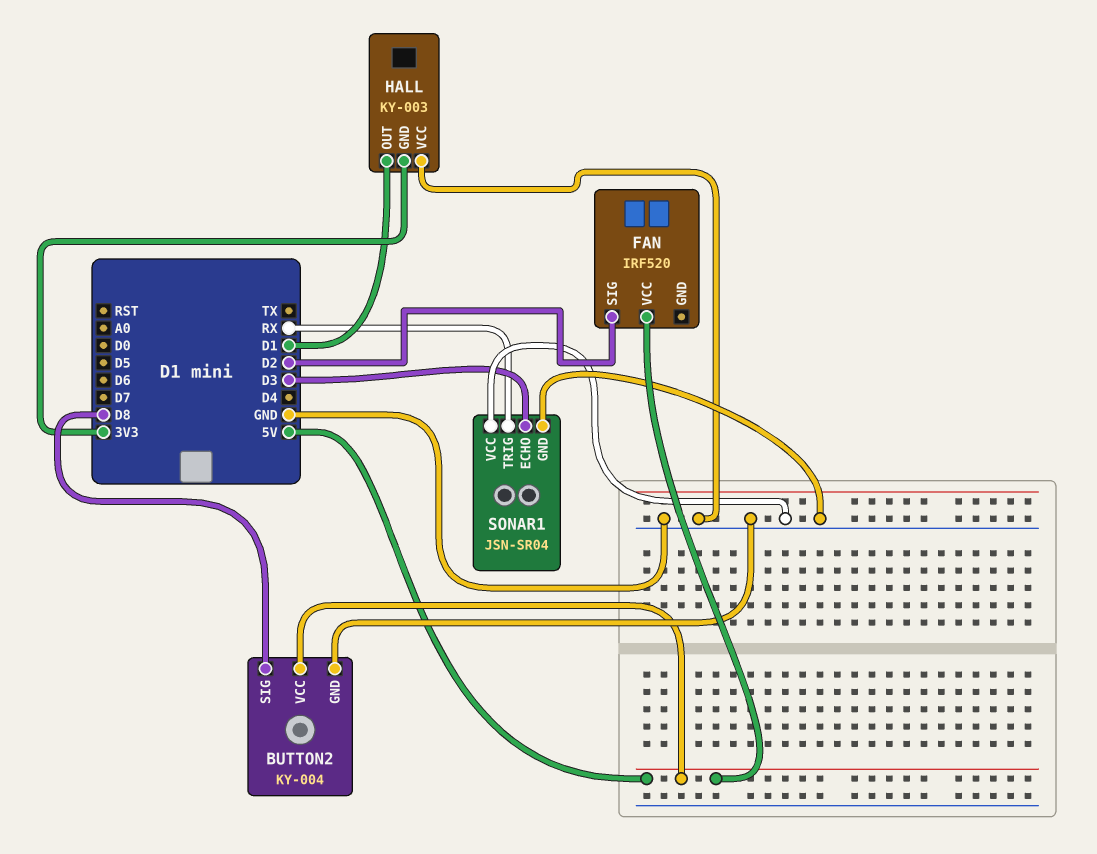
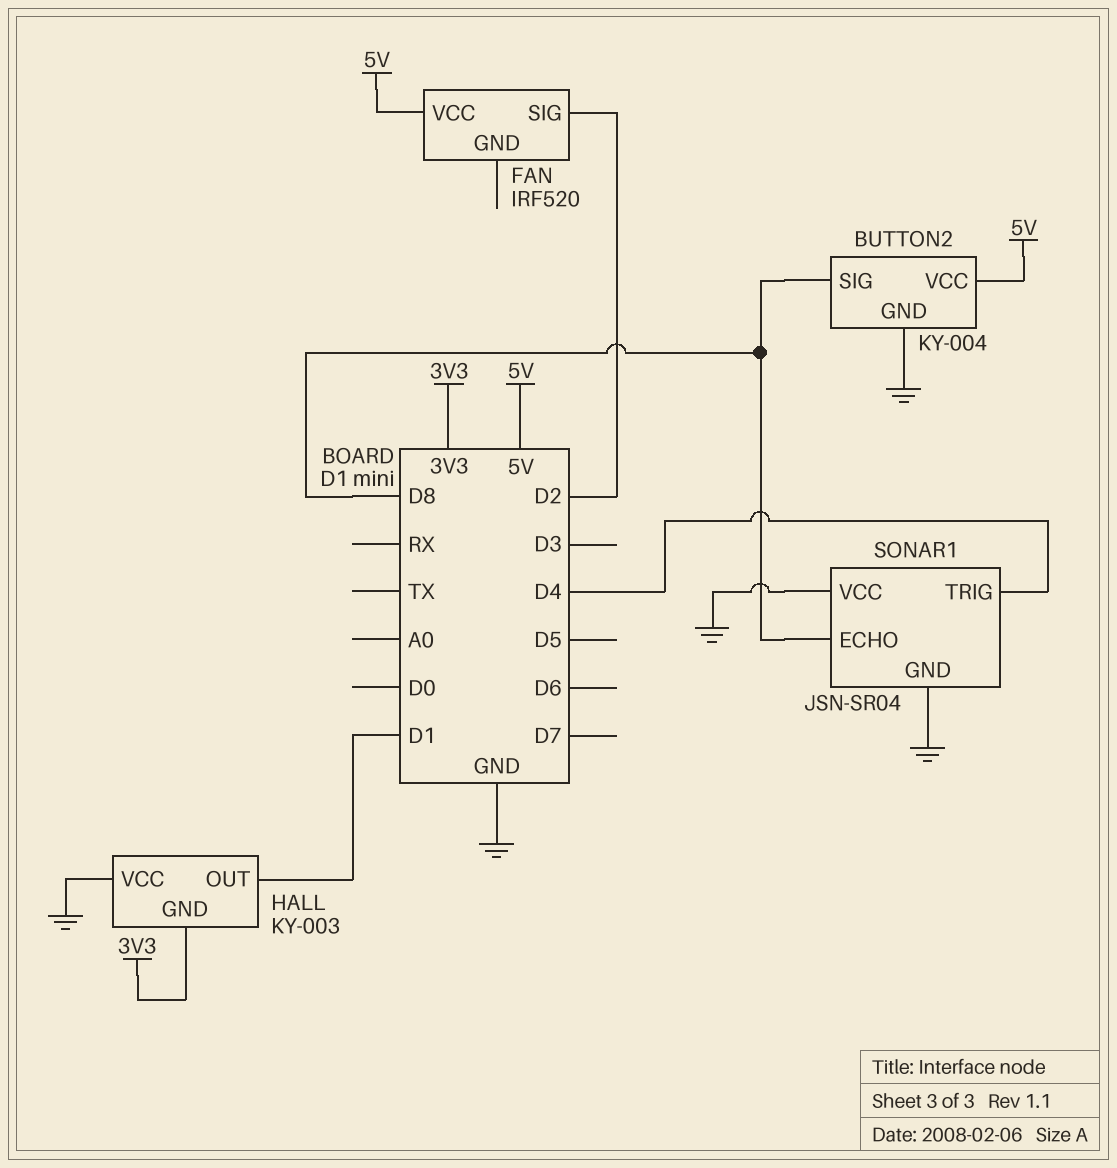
SONAR1 pin ECHO: D3 -> D8
SONAR1 pin TRIG: RX -> D4

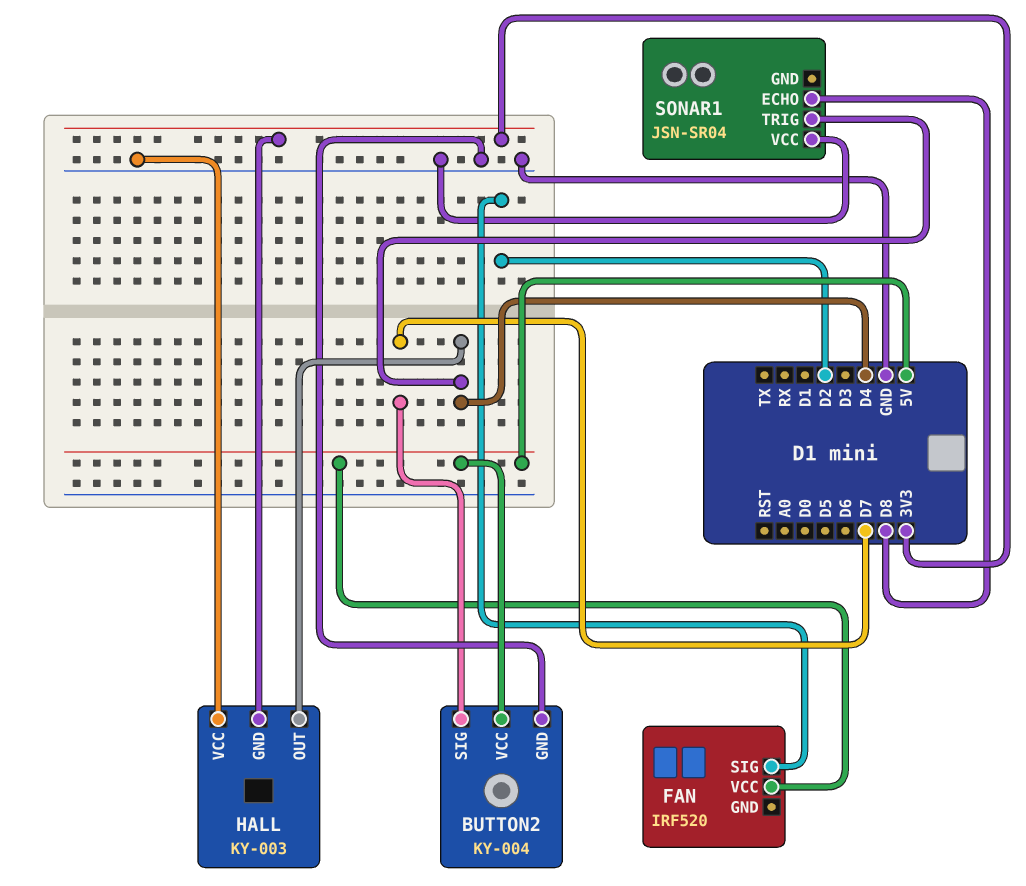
BUTTON2 pin SIG: D8 -> D7
HALL pin OUT: D1 -> D4
SONAR1 pin GND: GND -> none

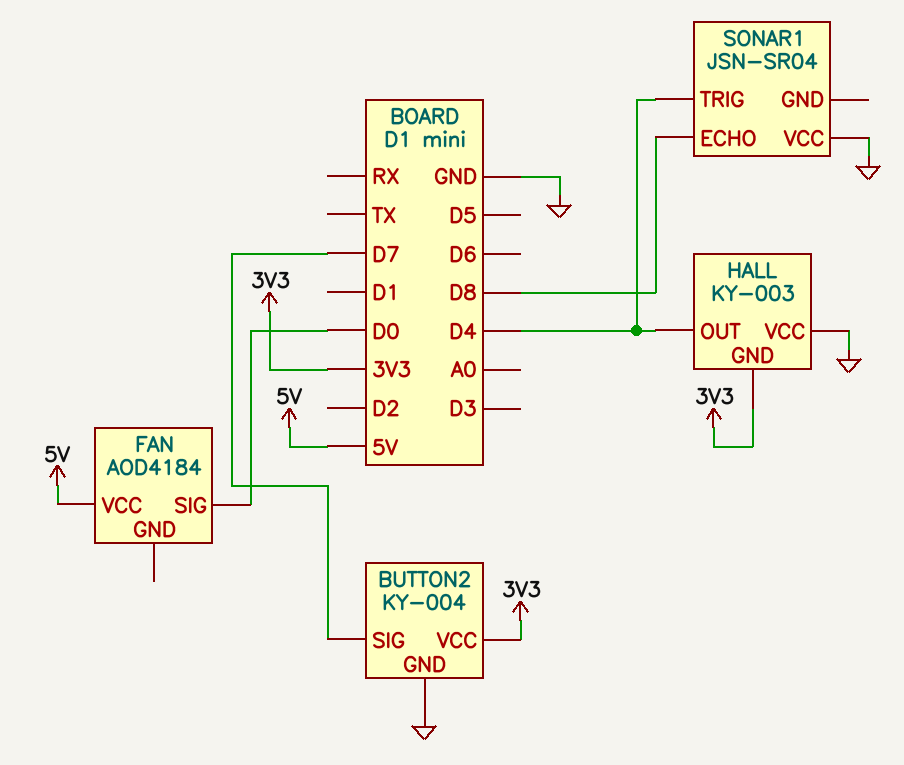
BUTTON2 pin VCC: 5V -> 3V3
FAN: IRF520 -> AOD4184
FAN pin SIG: D2 -> D0

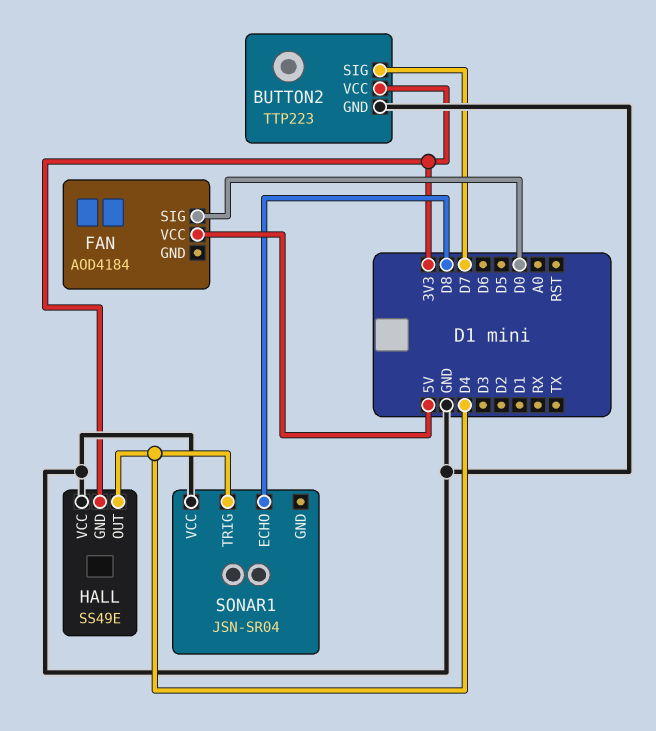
BUTTON2: KY-004 -> TTP223
HALL: KY-003 -> SS49E

